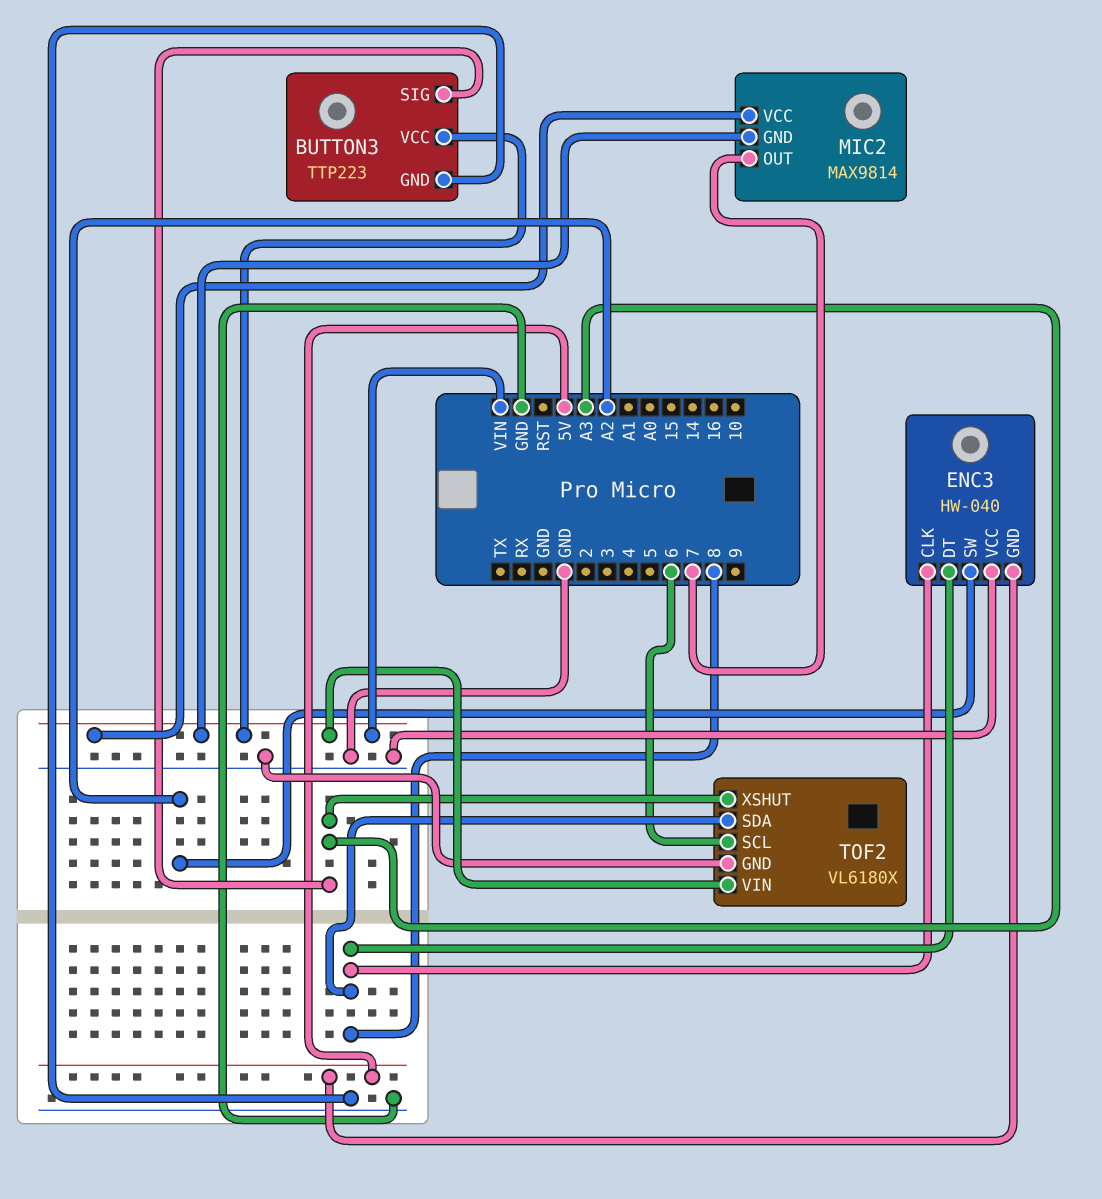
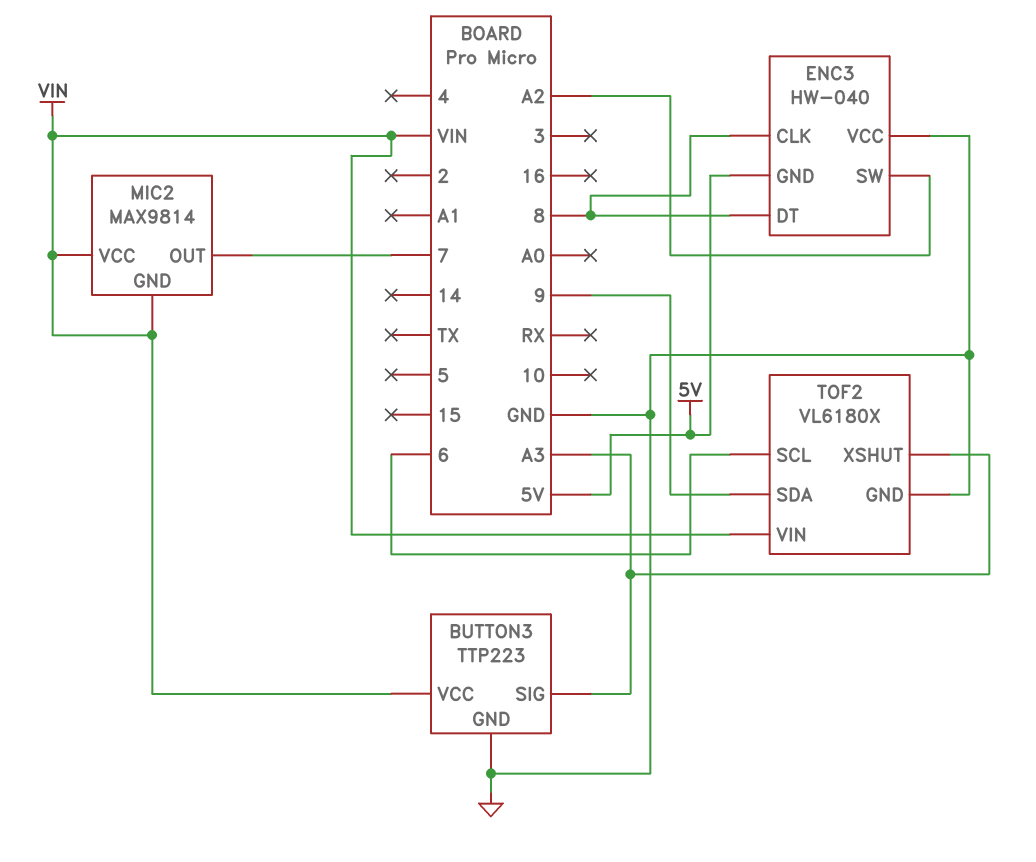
TOF2 pin SDA: 8 -> 9

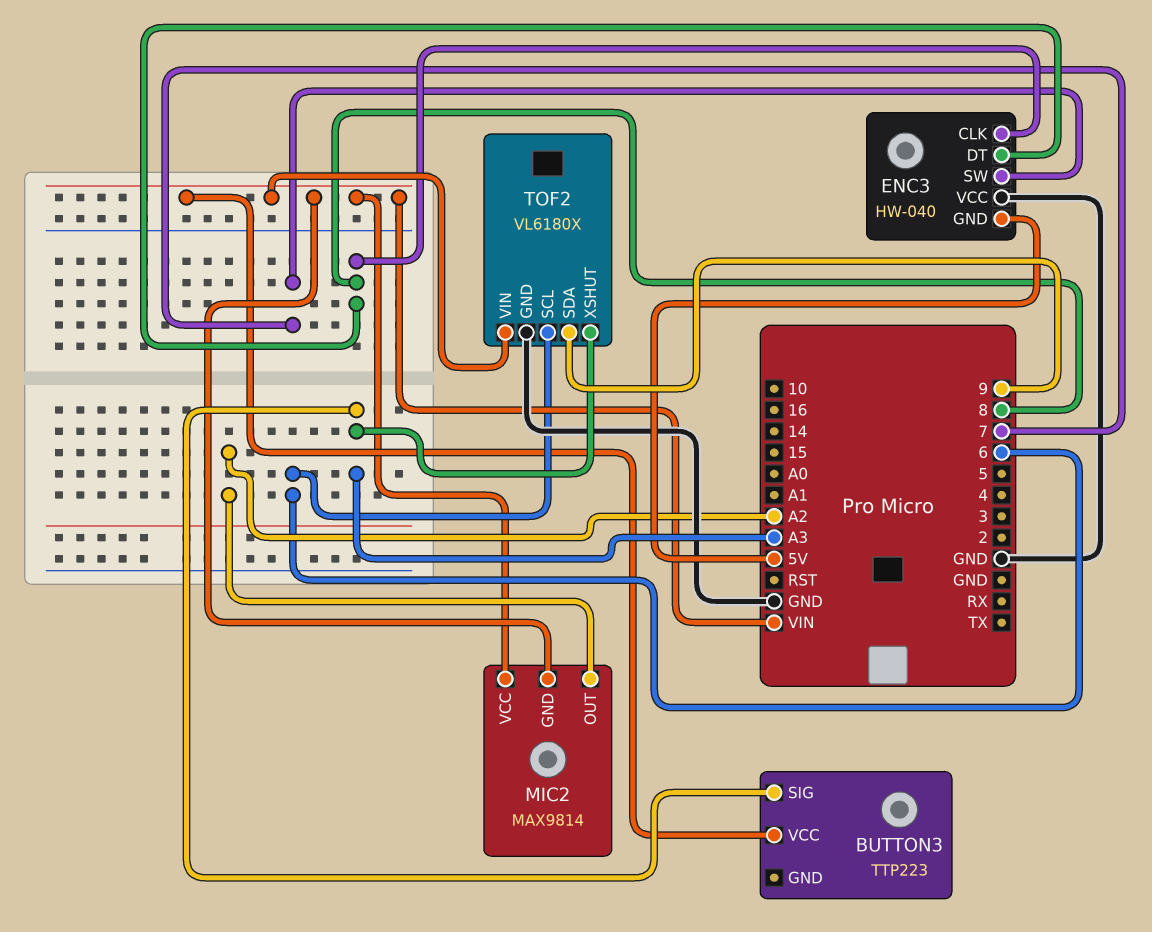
BUTTON3 pin GND: GND -> none
ENC3 pin SW: A2 -> 7
MIC2 pin OUT: 7 -> A2

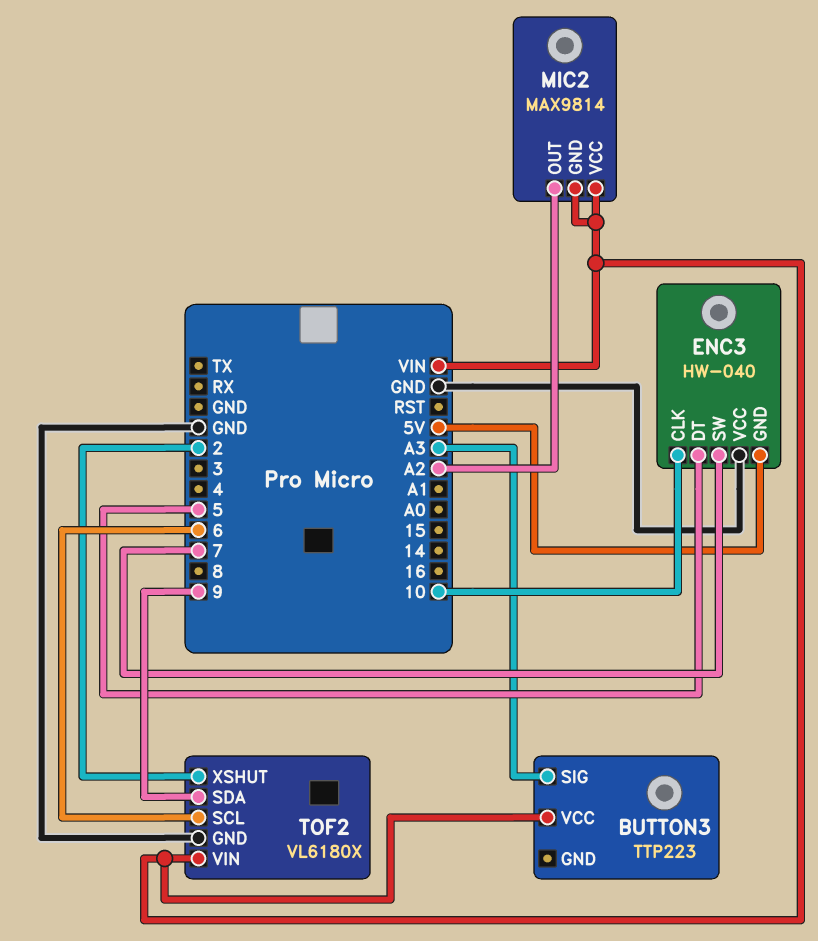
ENC3 pin CLK: 8 -> 10
ENC3 pin DT: 8 -> 5
TOF2 pin XSHUT: A3 -> 2

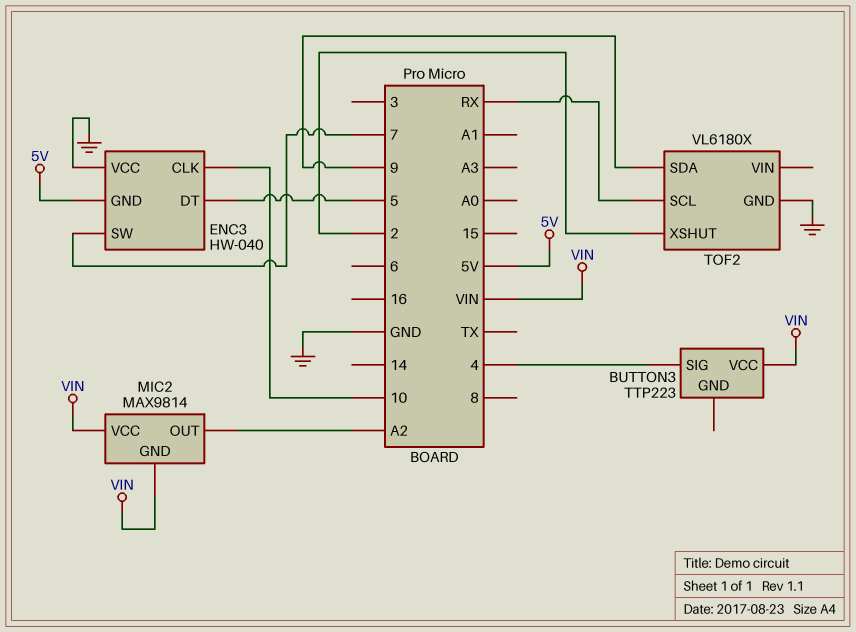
BUTTON3 pin SIG: A3 -> 4
TOF2 pin SCL: 6 -> RX
TOF2 pin VIN: VIN -> none

